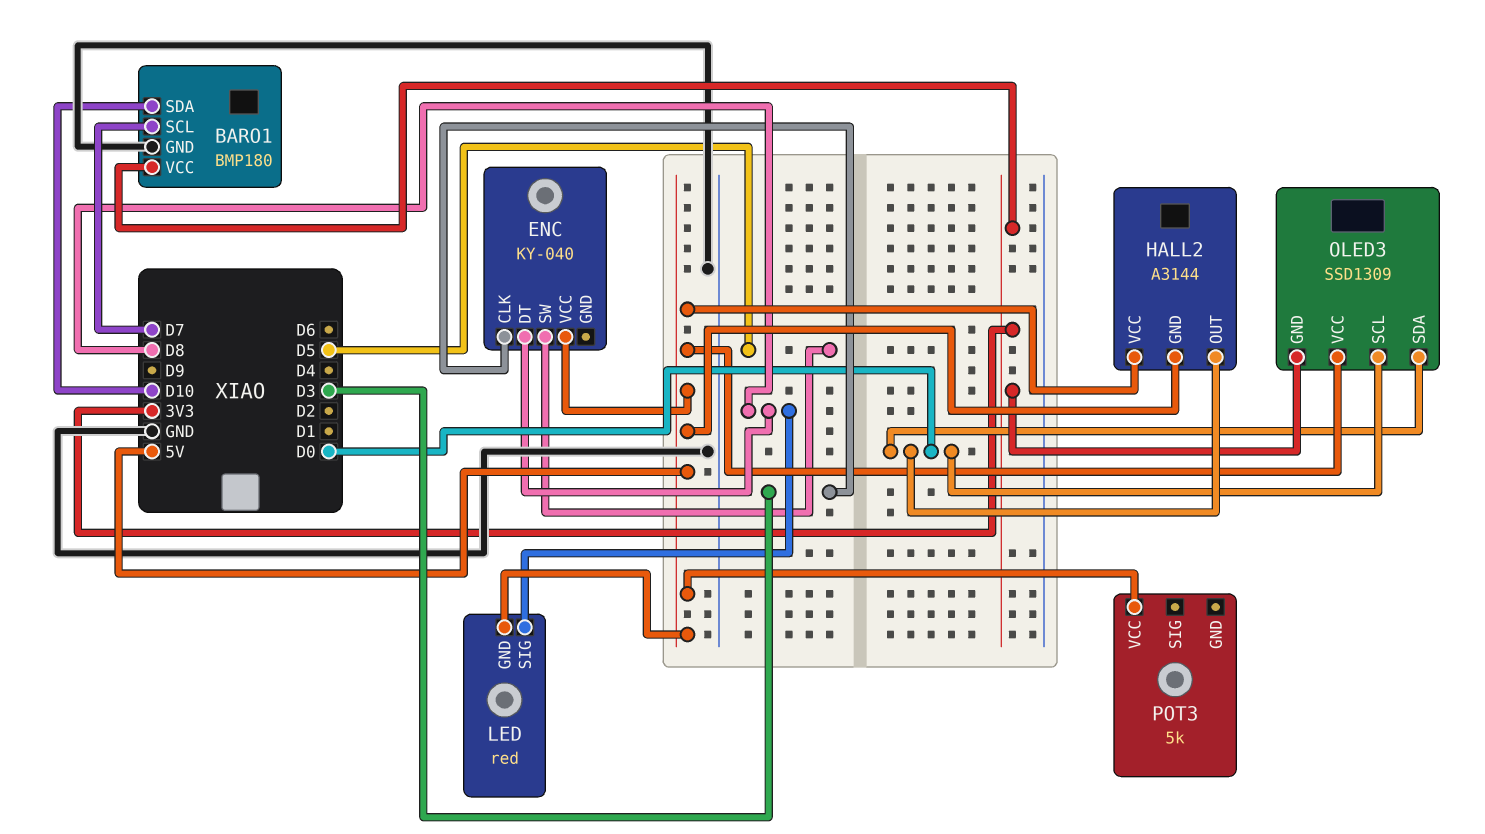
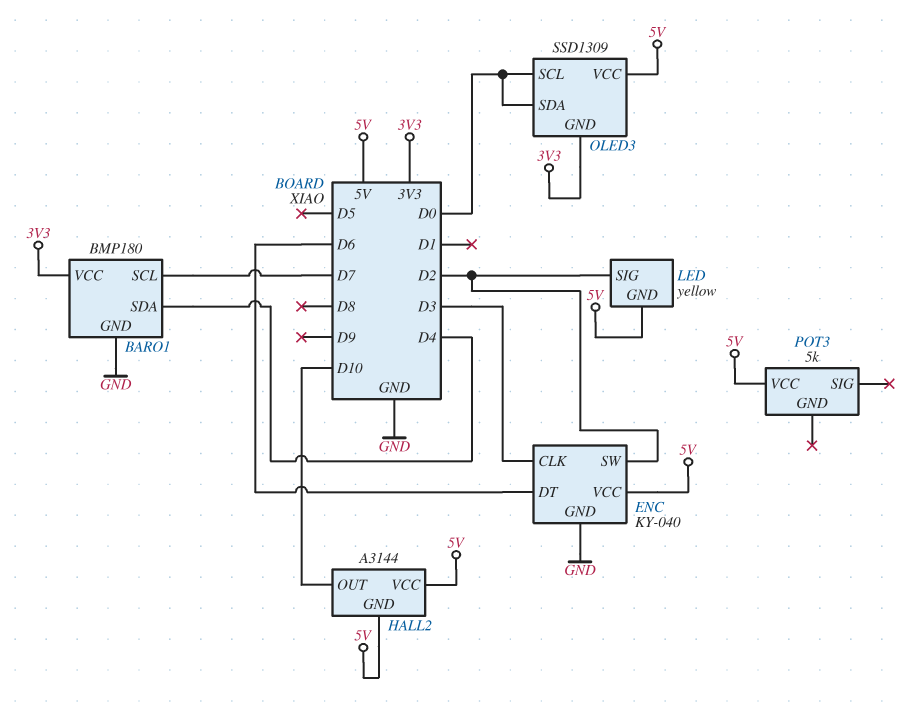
BARO1 pin SDA: D10 -> D4
ENC pin DT: D8 -> D6
ENC pin GND: none -> GND
ENC pin SW: D5 -> D2
HALL2 pin OUT: D0 -> D10
LED: red -> yellow
LED pin SIG: D8 -> D2

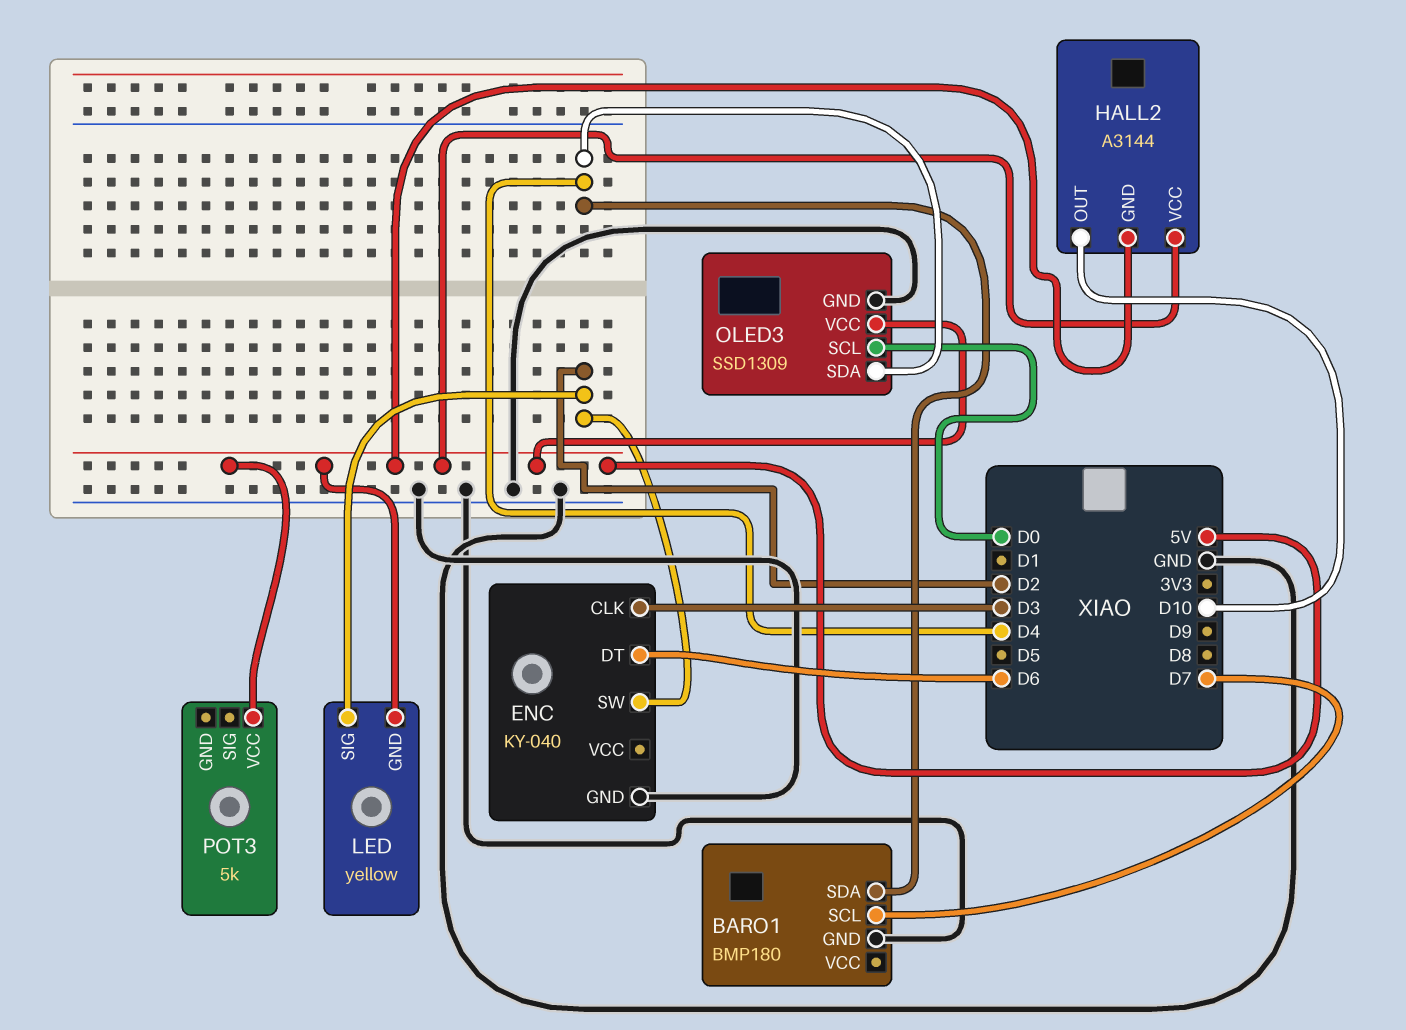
BARO1 pin VCC: 3V3 -> none
ENC pin VCC: 5V -> none
OLED3 pin GND: 3V3 -> GND
OLED3 pin SDA: D0 -> D4

